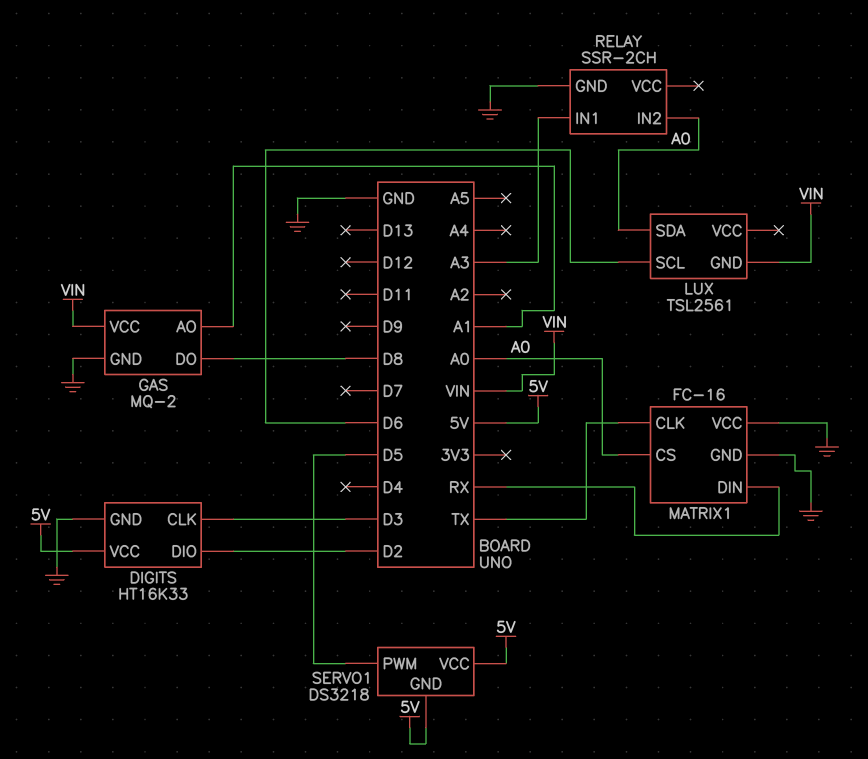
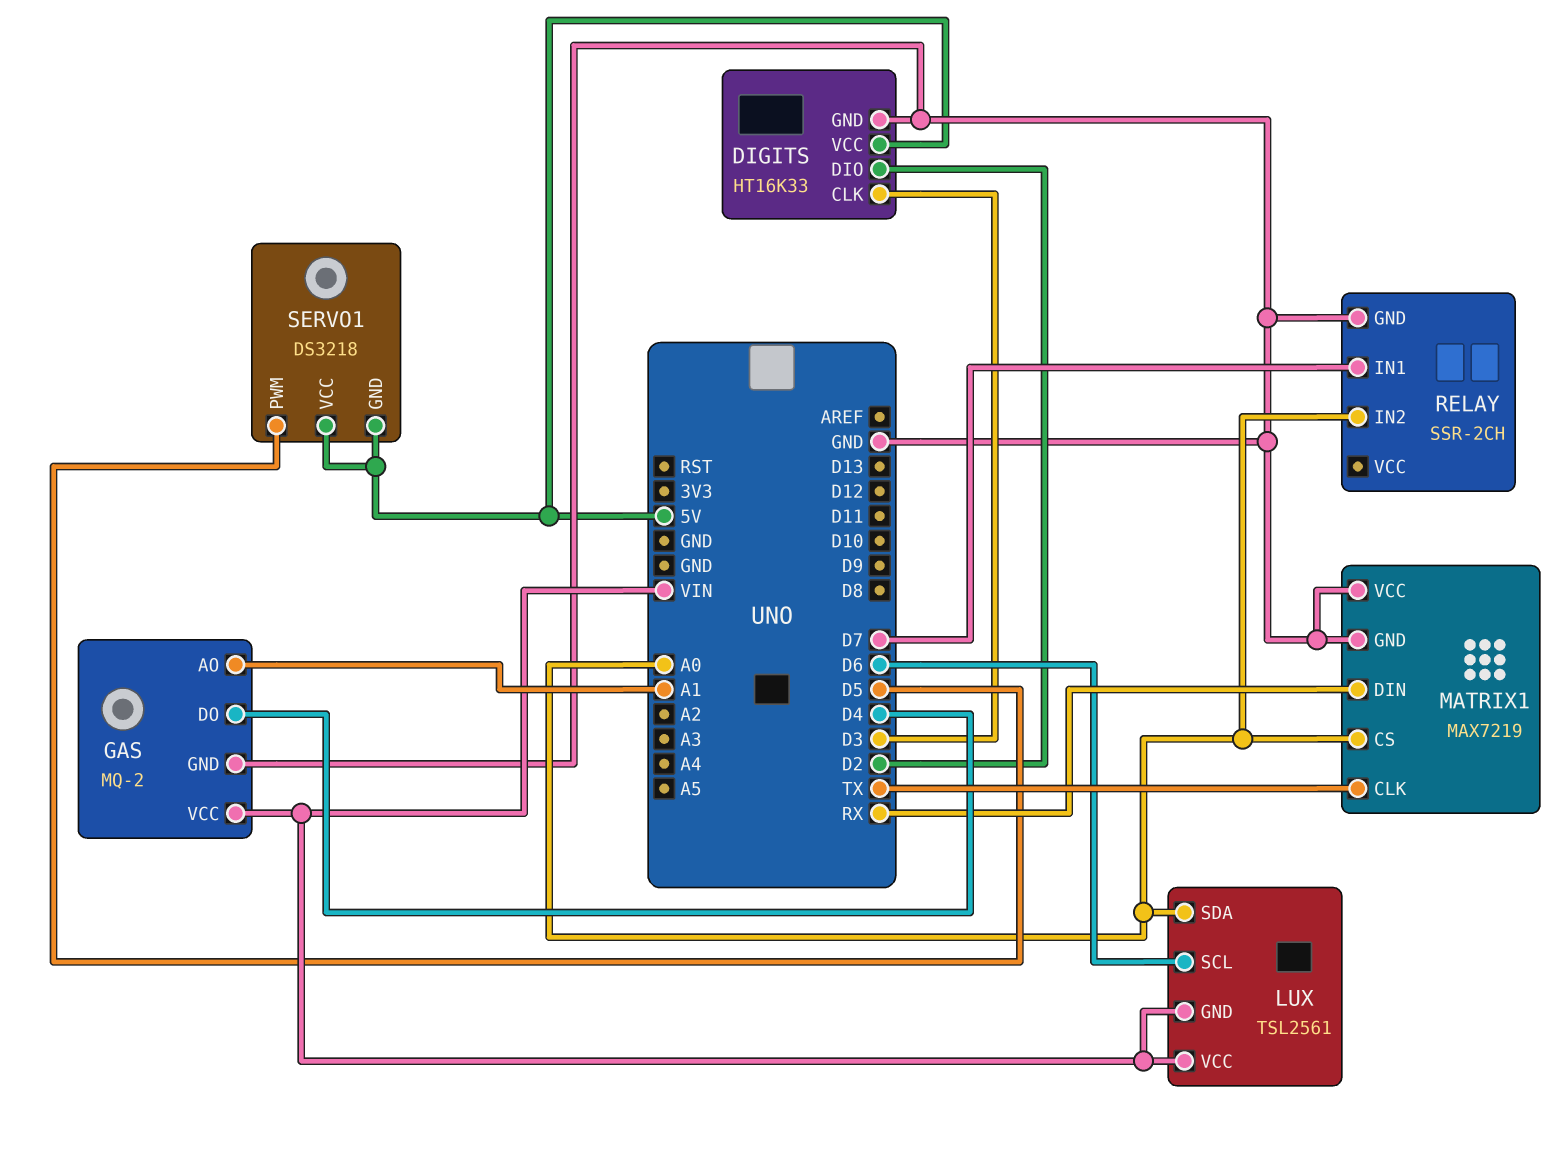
GAS pin DO: D8 -> D4
LUX pin VCC: none -> VIN
MATRIX1: FC-16 -> MAX7219
RELAY pin IN1: A3 -> D7

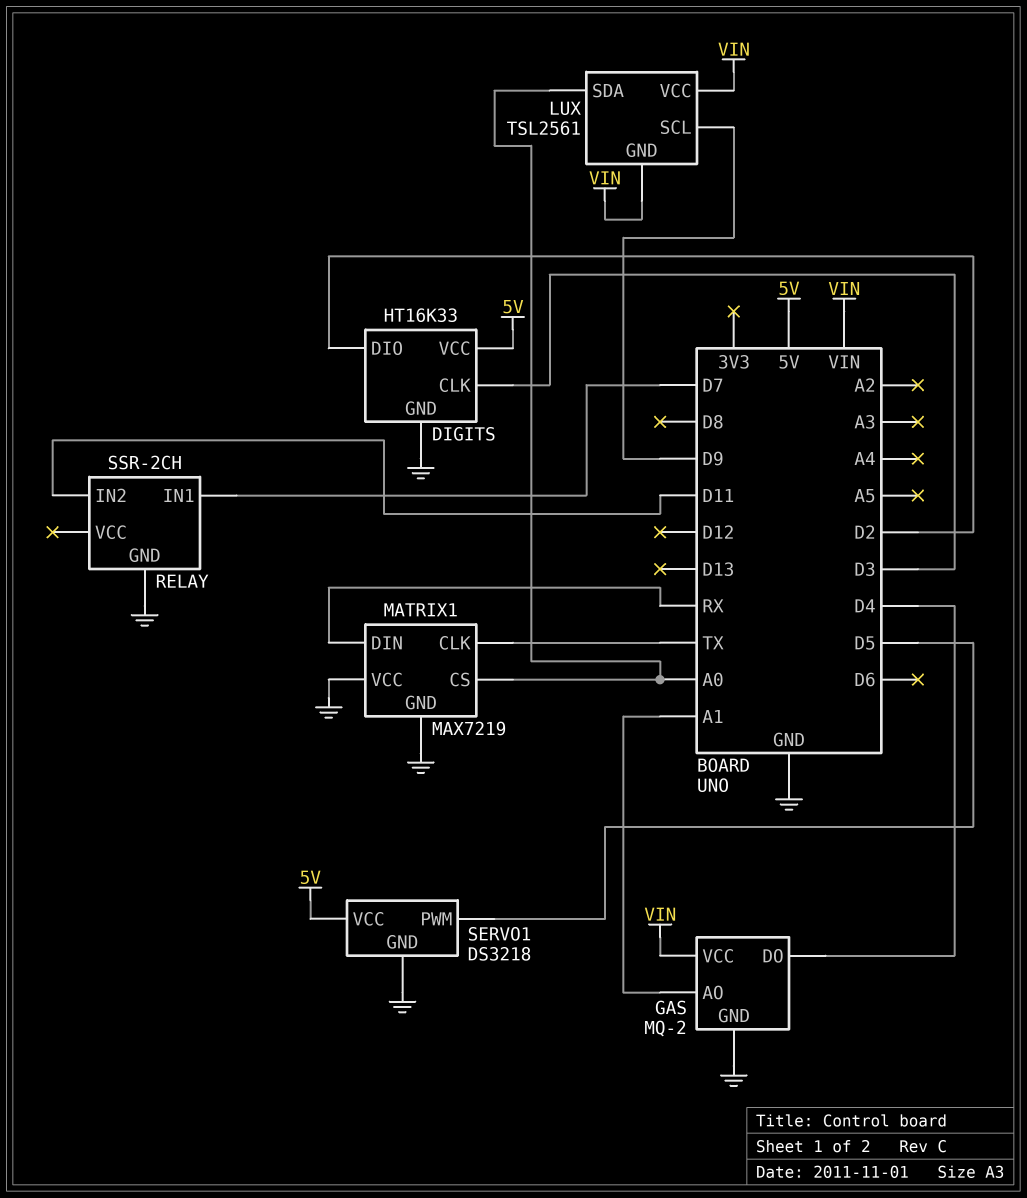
LUX pin SCL: D6 -> D9
RELAY pin IN2: A0 -> D11
SERVO1 pin GND: 5V -> GND

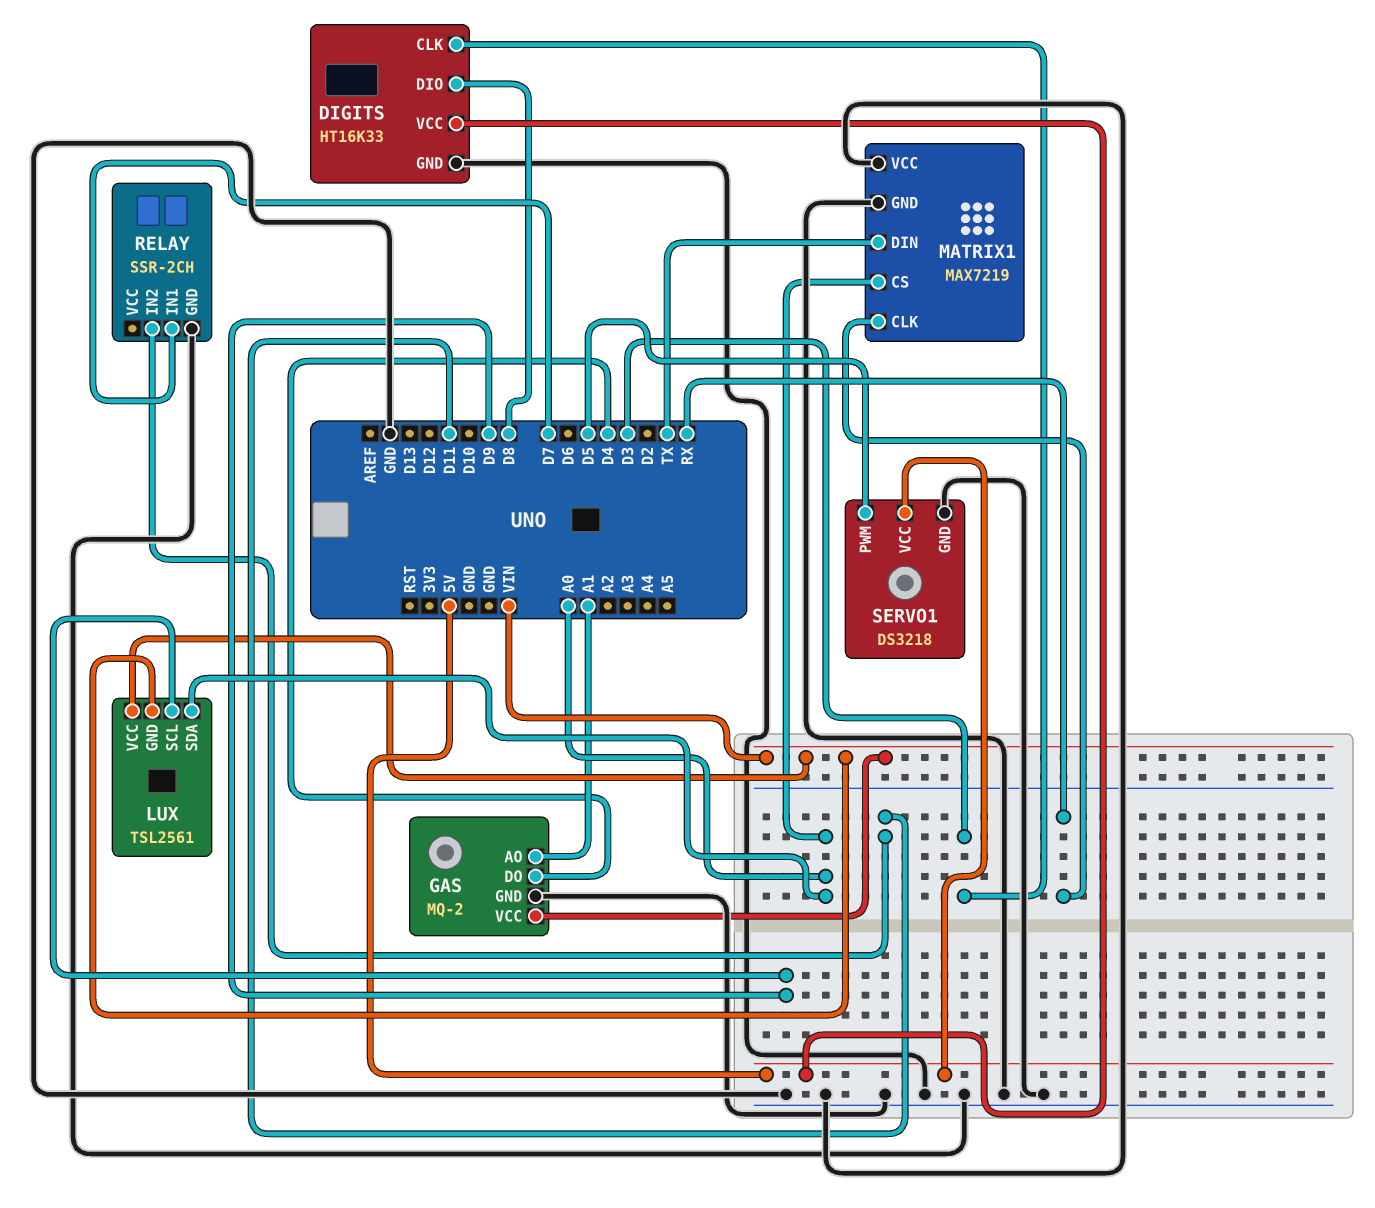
DIGITS pin DIO: D2 -> D8
MATRIX1 pin CLK: TX -> RX
MATRIX1 pin DIN: RX -> TX

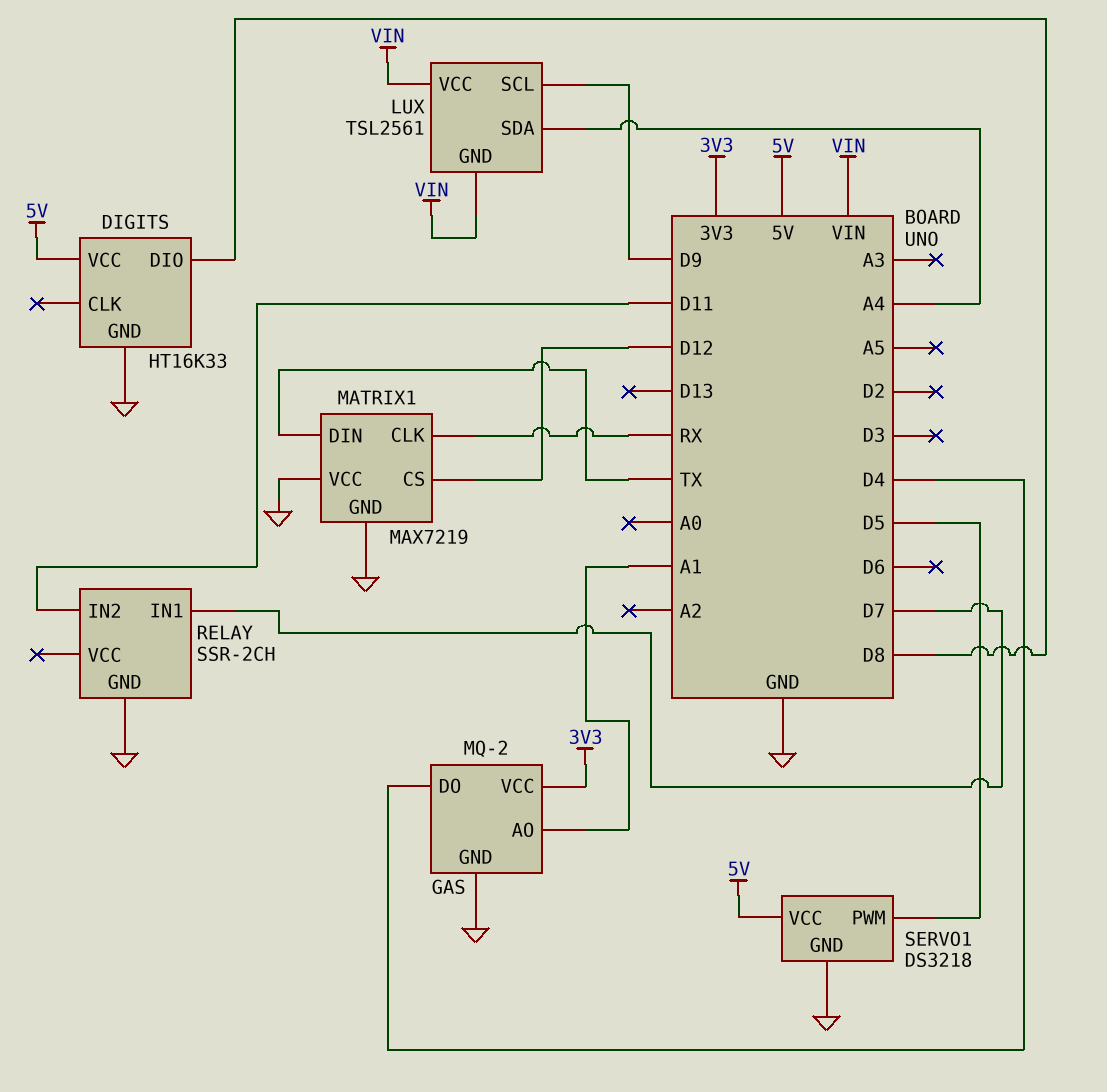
DIGITS pin CLK: D3 -> none
GAS pin VCC: VIN -> 3V3
LUX pin SDA: A0 -> A4
MATRIX1 pin CS: A0 -> D12

